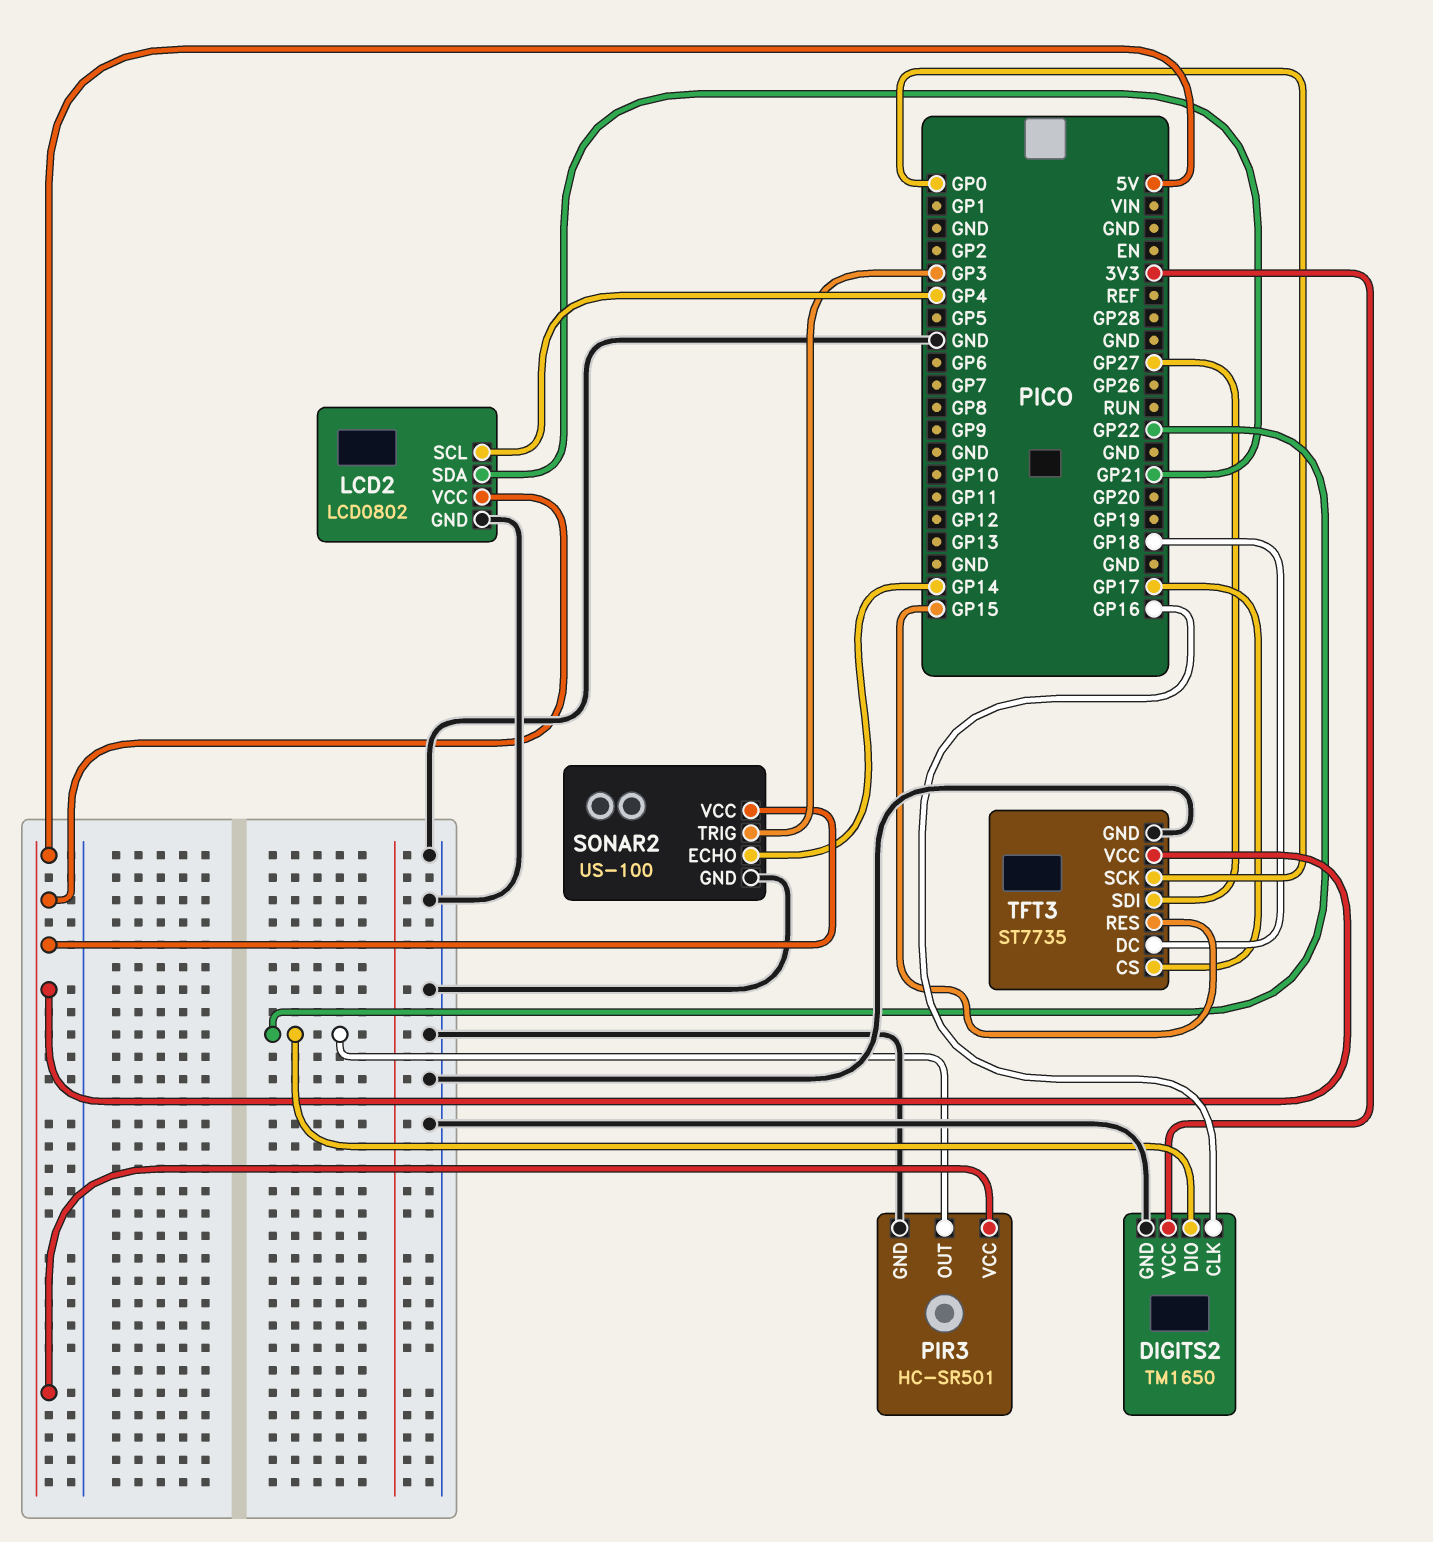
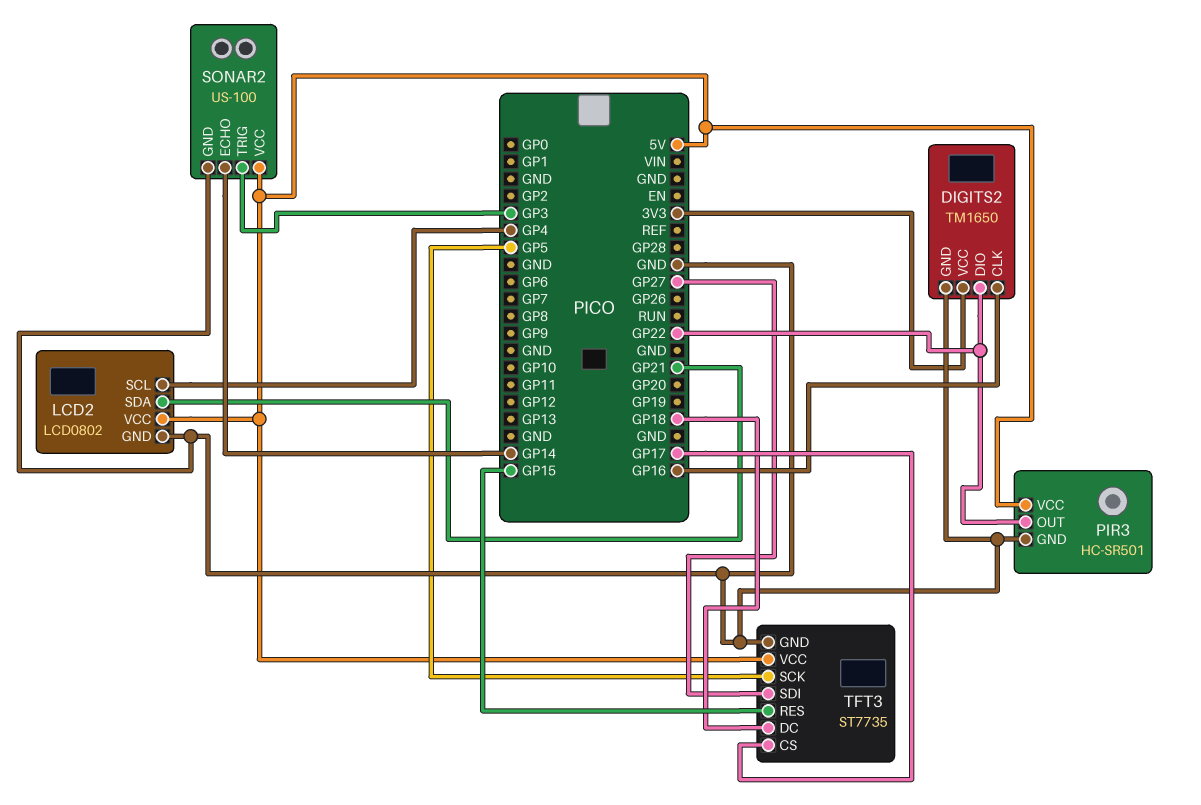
TFT3 pin SCK: GP0 -> GP5

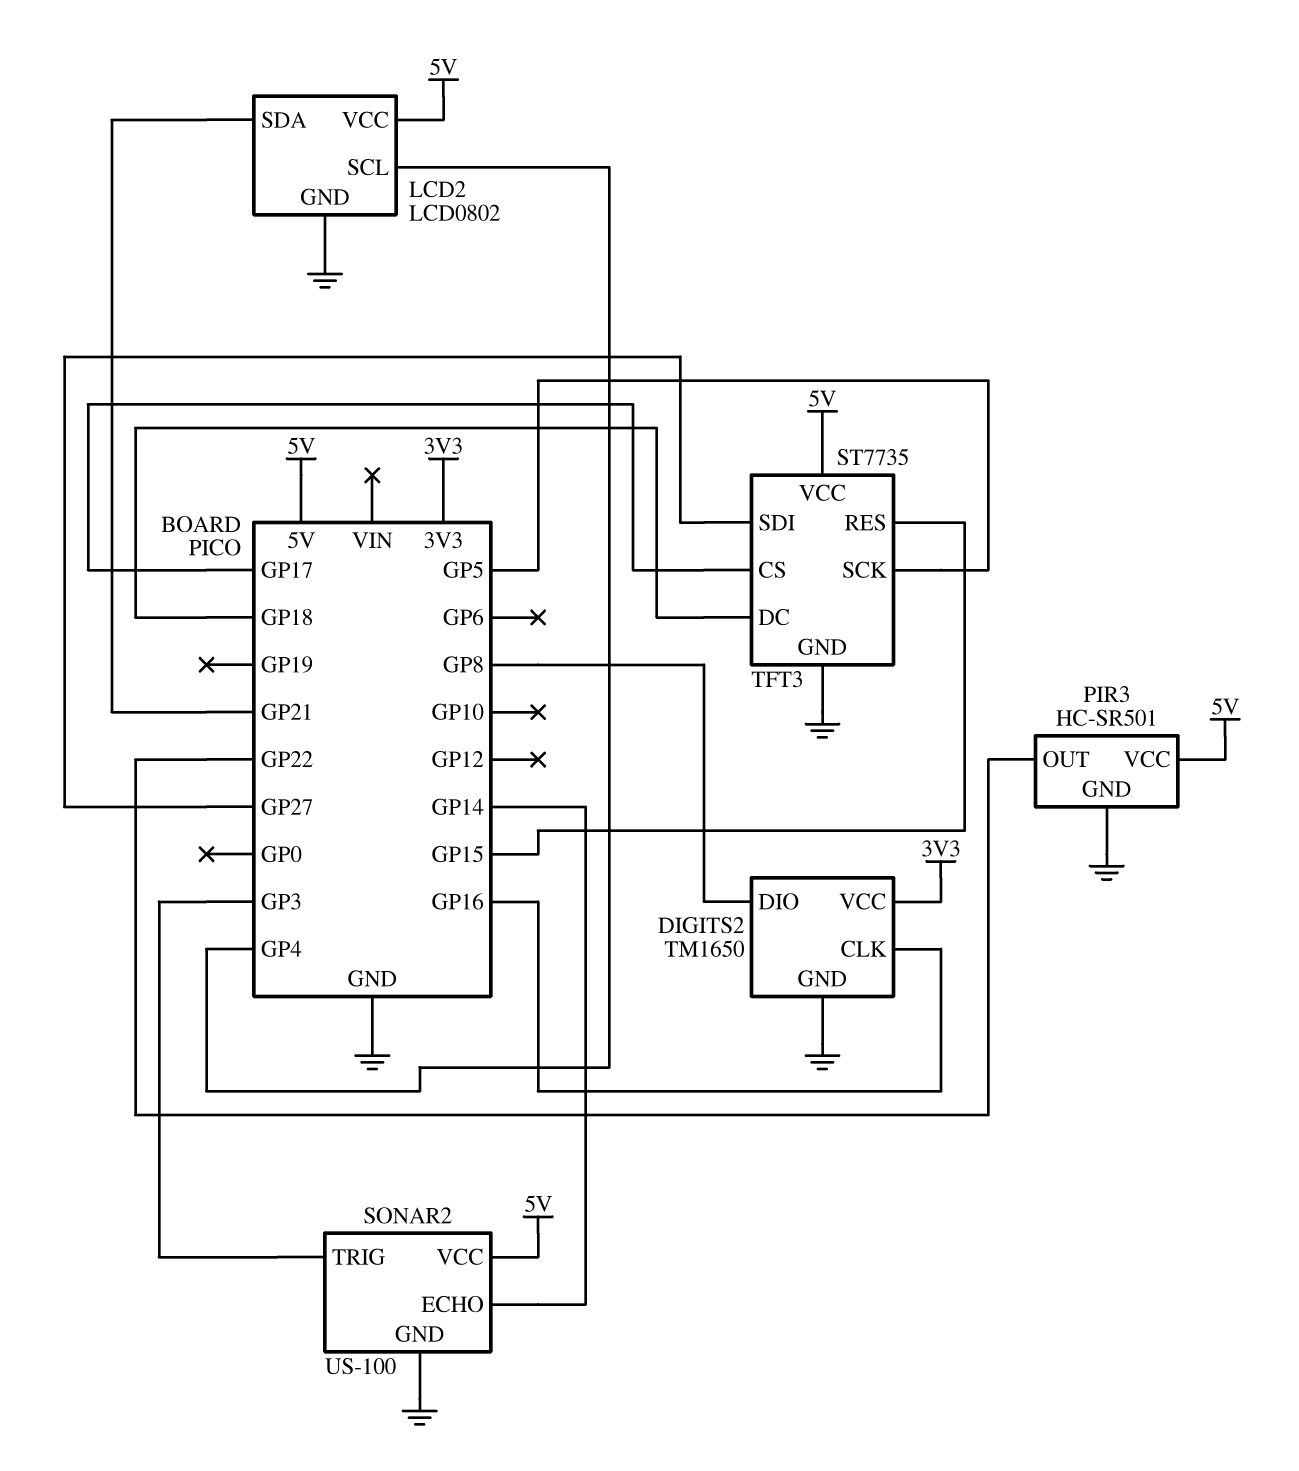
DIGITS2 pin DIO: GP22 -> GP8

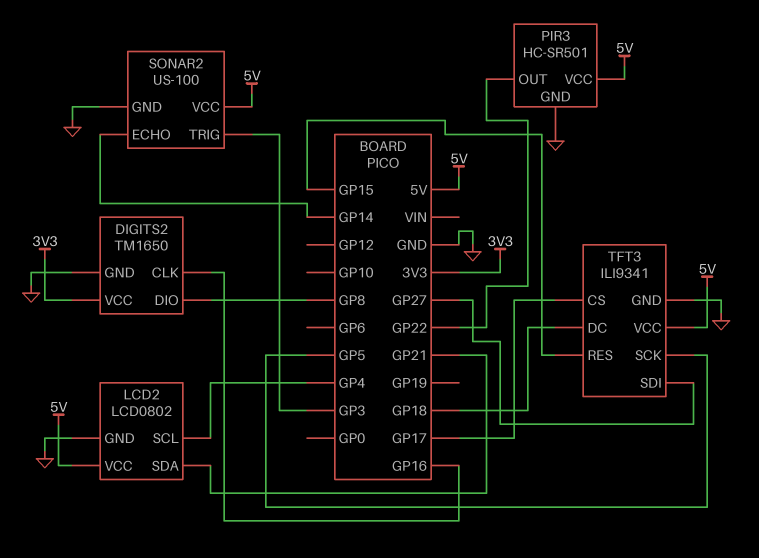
TFT3: ST7735 -> ILI9341

